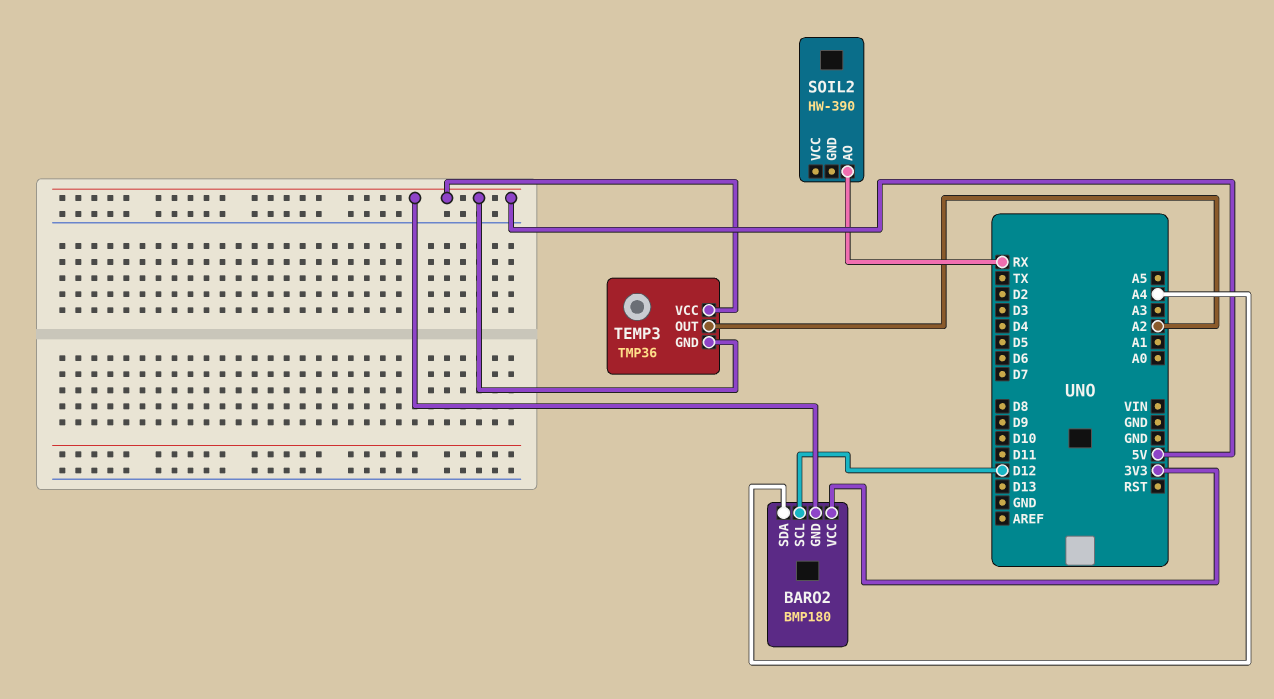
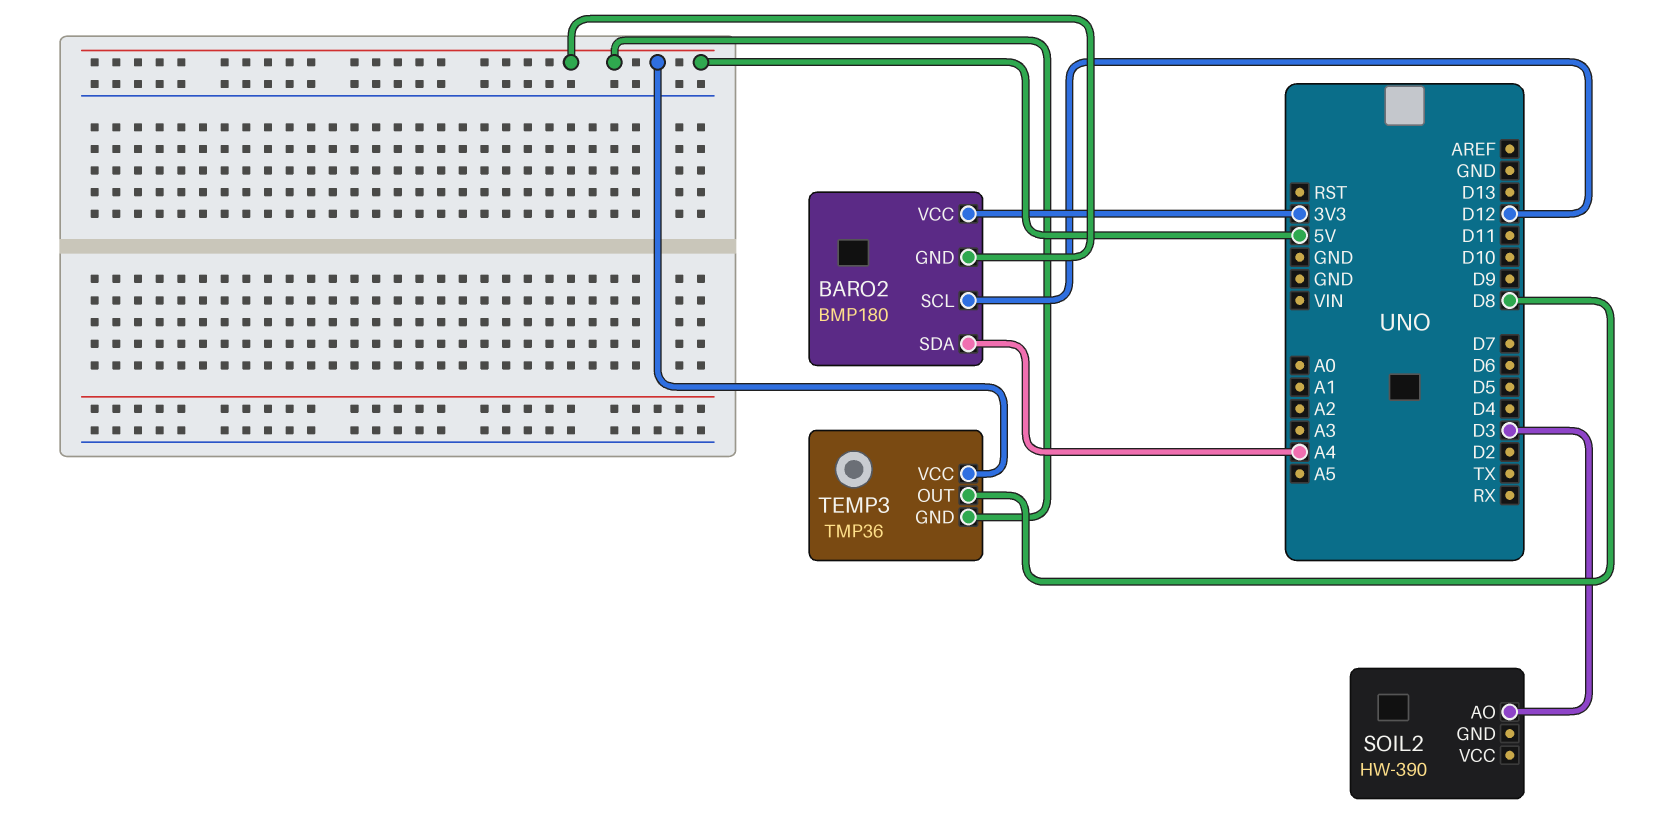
SOIL2 pin AO: RX -> D3
TEMP3 pin OUT: A2 -> D8

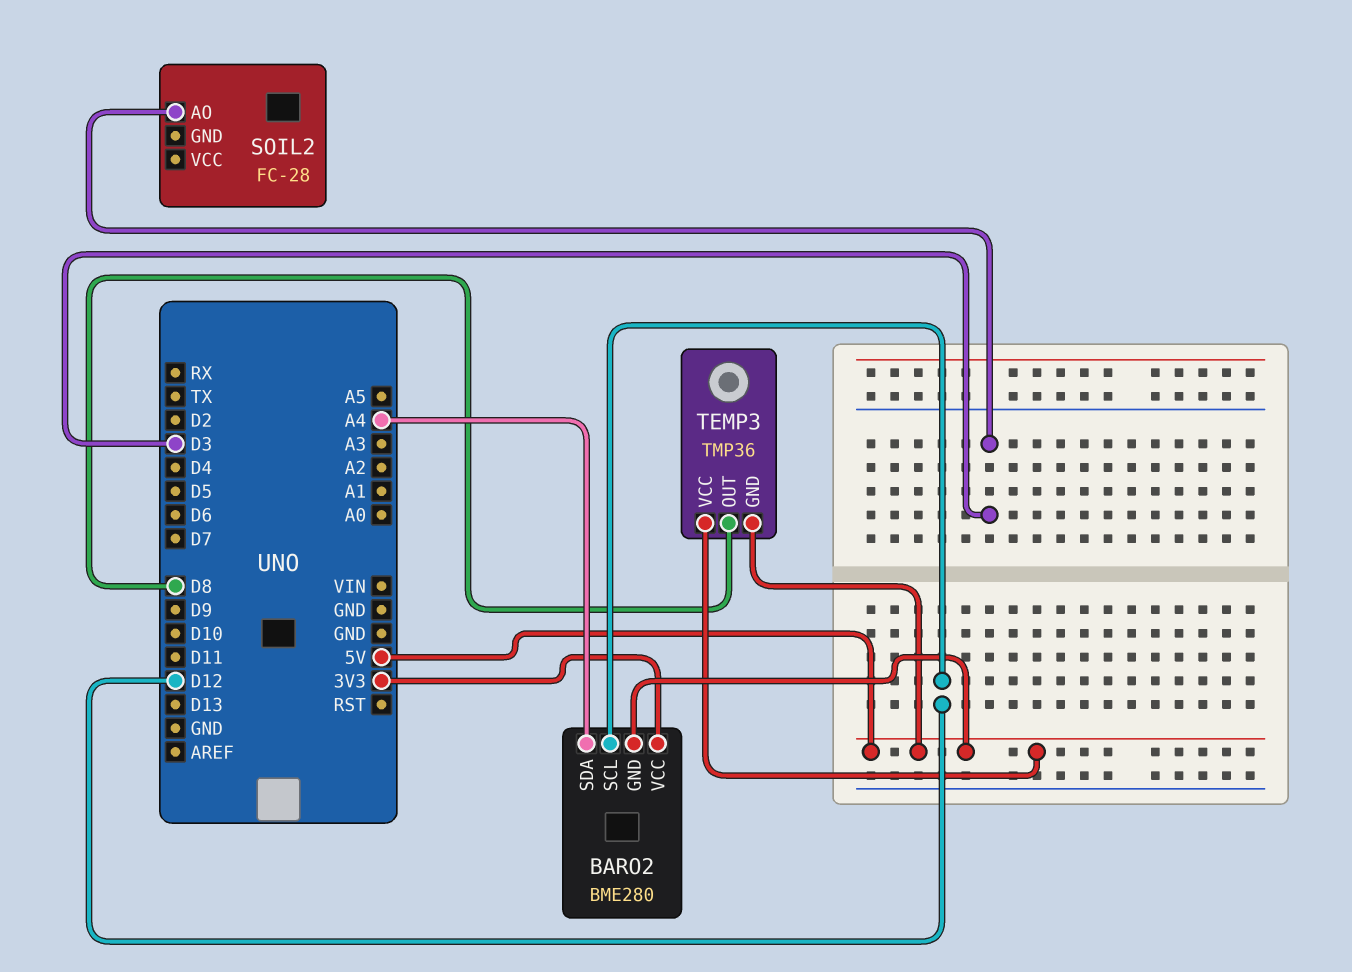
BARO2: BMP180 -> BME280
SOIL2: HW-390 -> FC-28

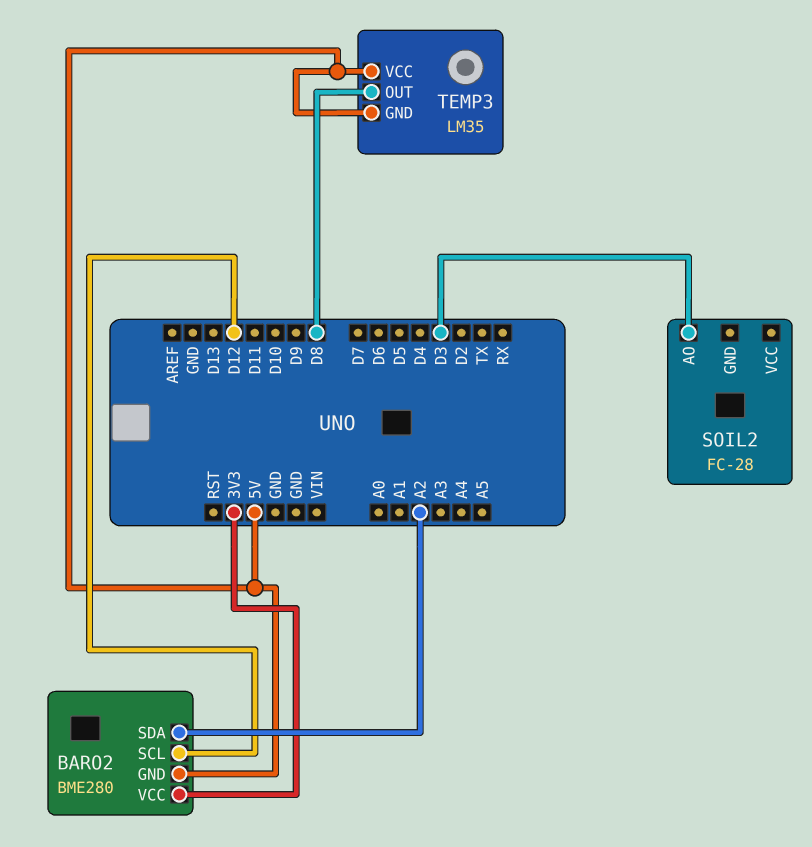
BARO2 pin SDA: A4 -> A2
TEMP3: TMP36 -> LM35

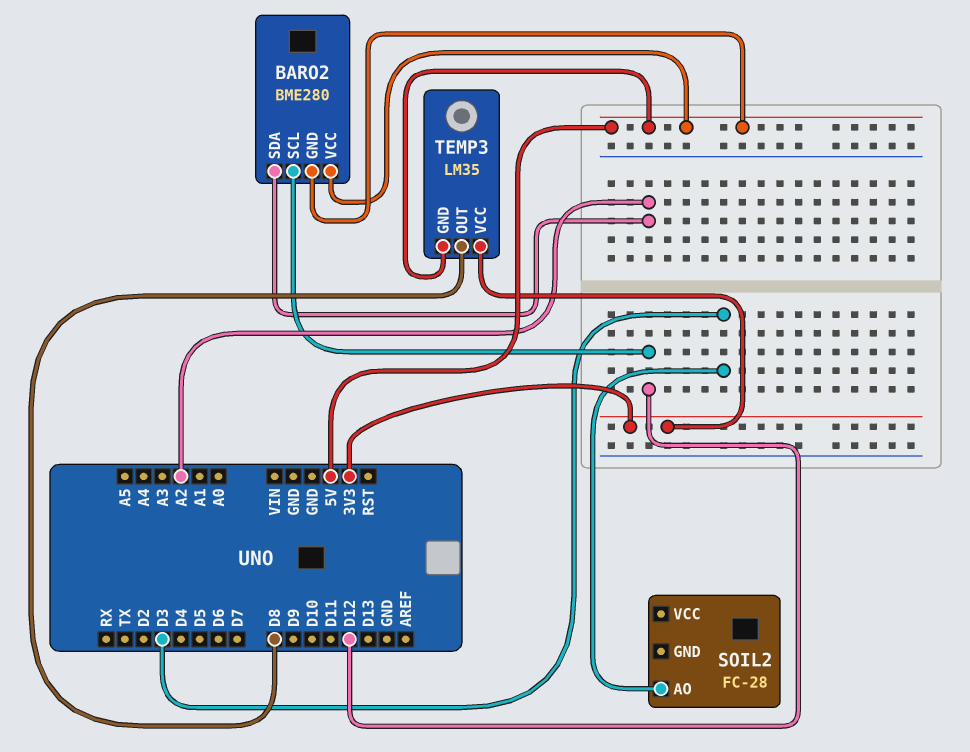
BARO2 pin VCC: 3V3 -> 5V
TEMP3 pin VCC: 5V -> 3V3

